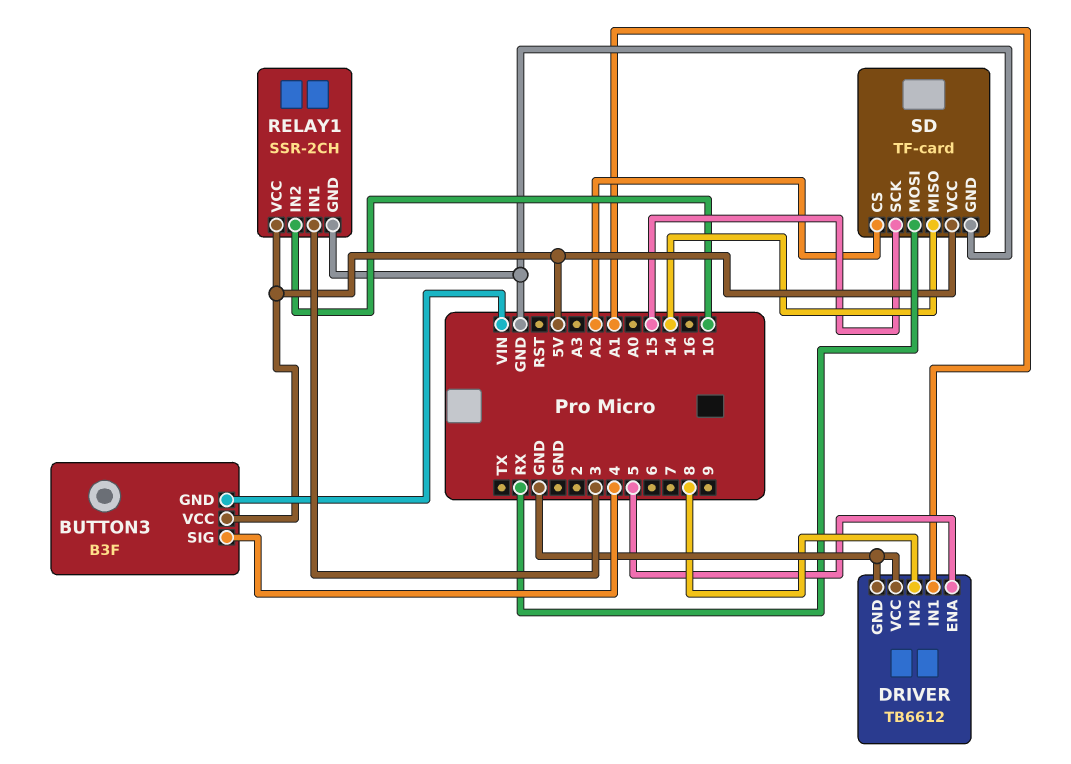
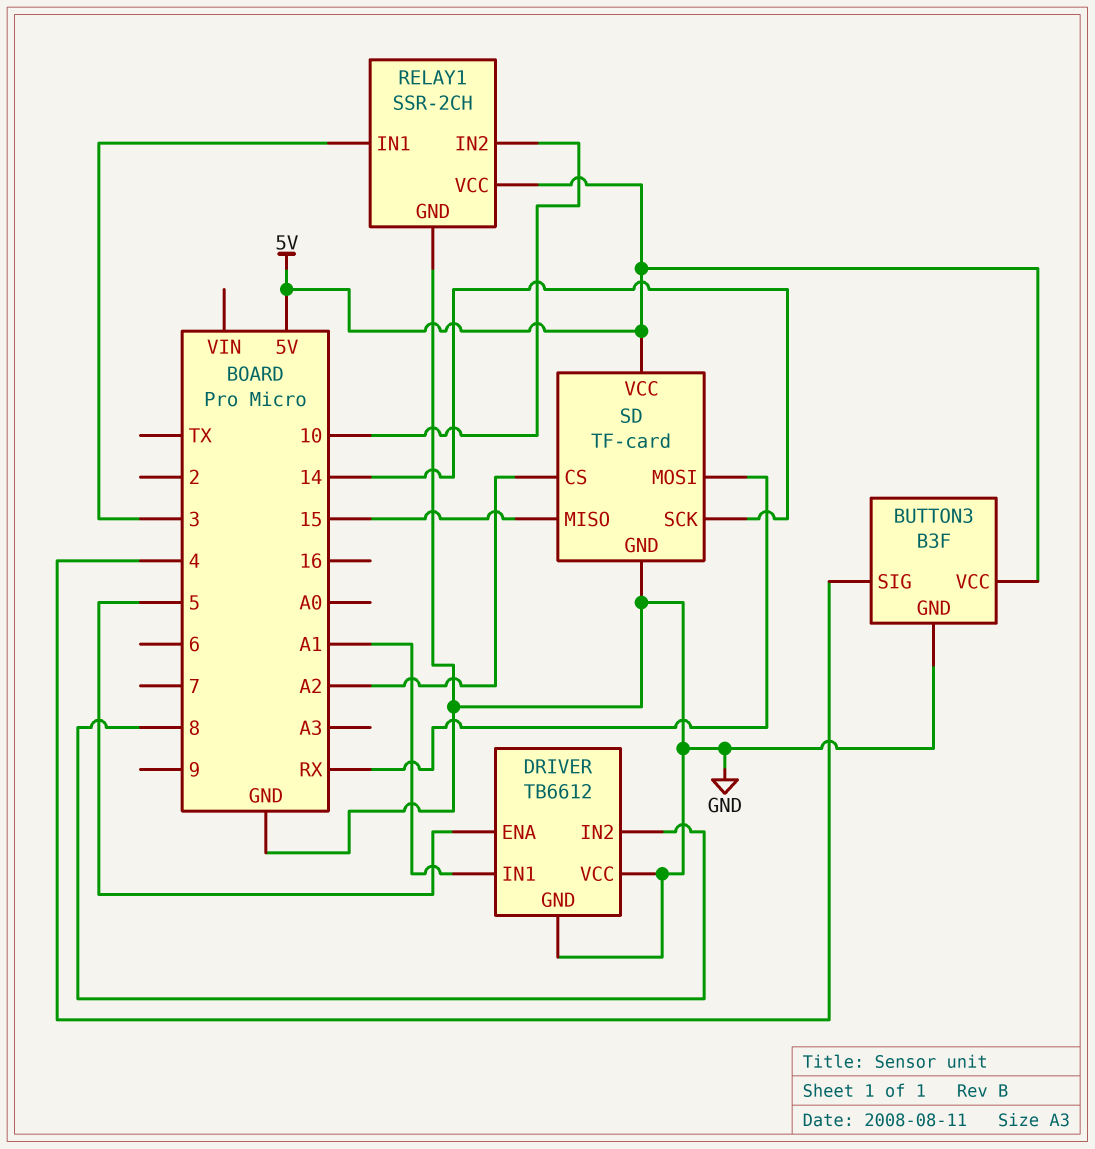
BUTTON3 pin GND: VIN -> GND
SD pin MISO: 14 -> 15
SD pin SCK: 15 -> 14

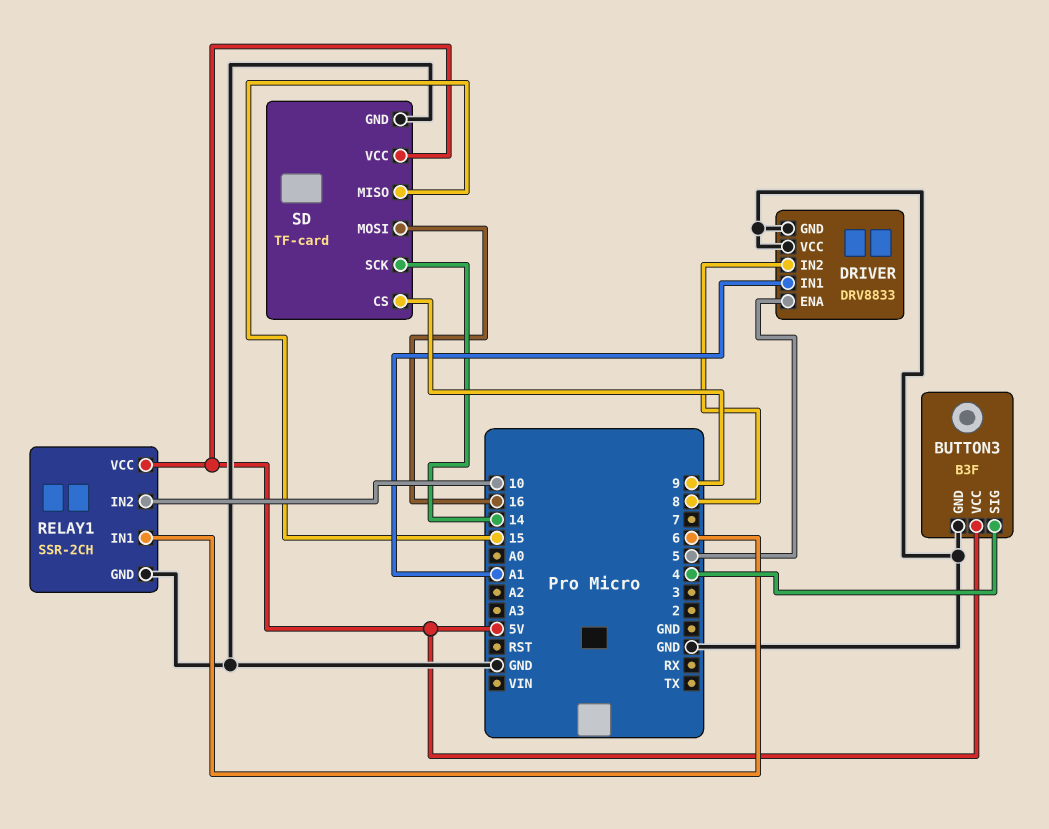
DRIVER: TB6612 -> DRV8833
RELAY1 pin IN1: 3 -> 6
SD pin CS: A2 -> 9
SD pin MOSI: RX -> 16

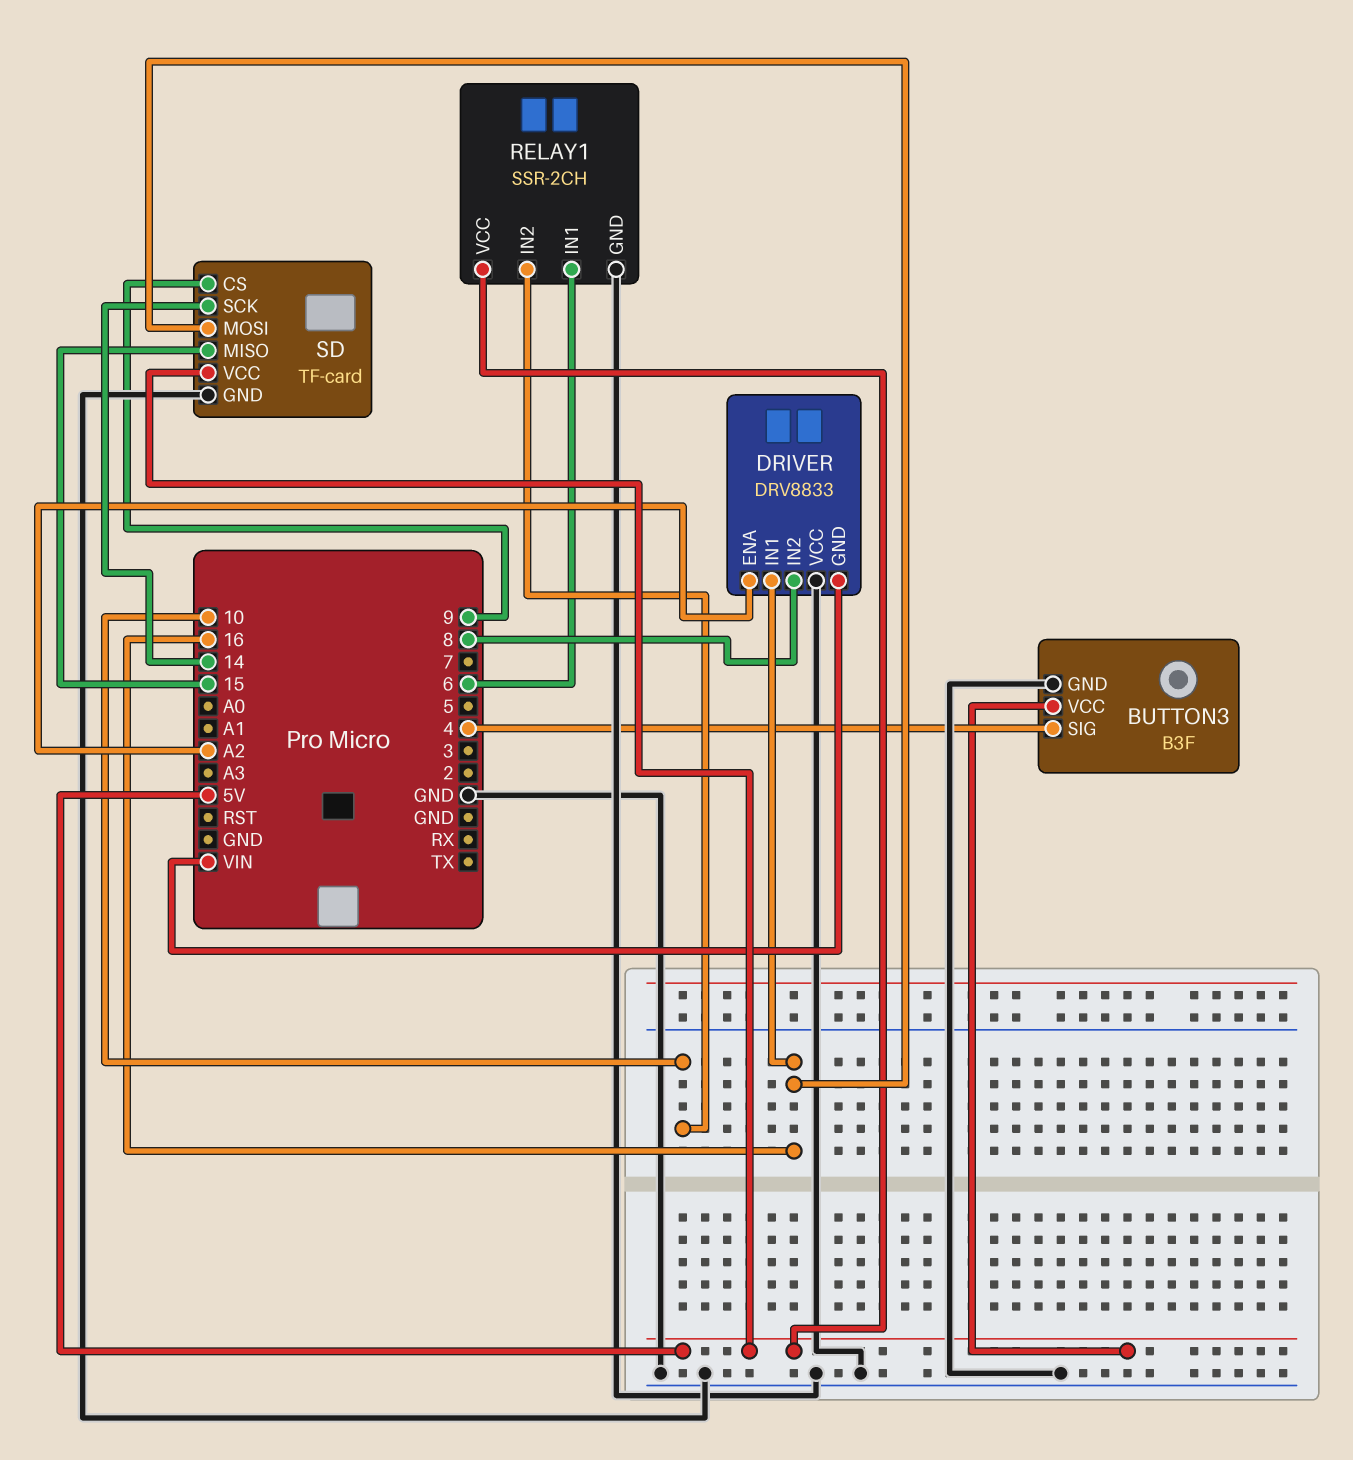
DRIVER pin ENA: 5 -> A2
DRIVER pin GND: GND -> VIN
DRIVER pin IN1: A1 -> 16

